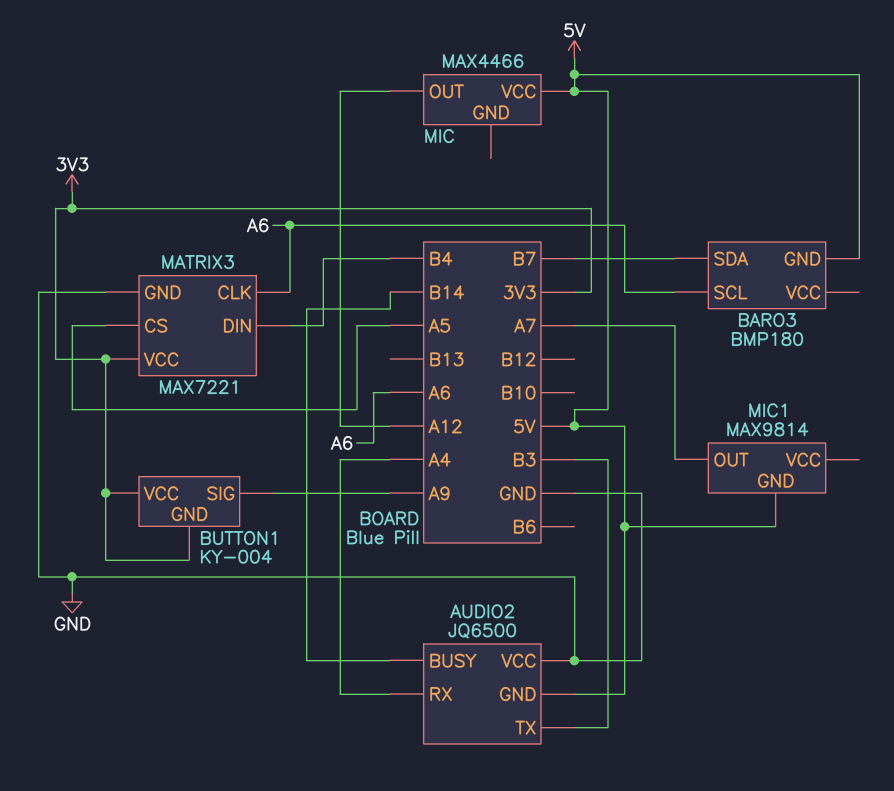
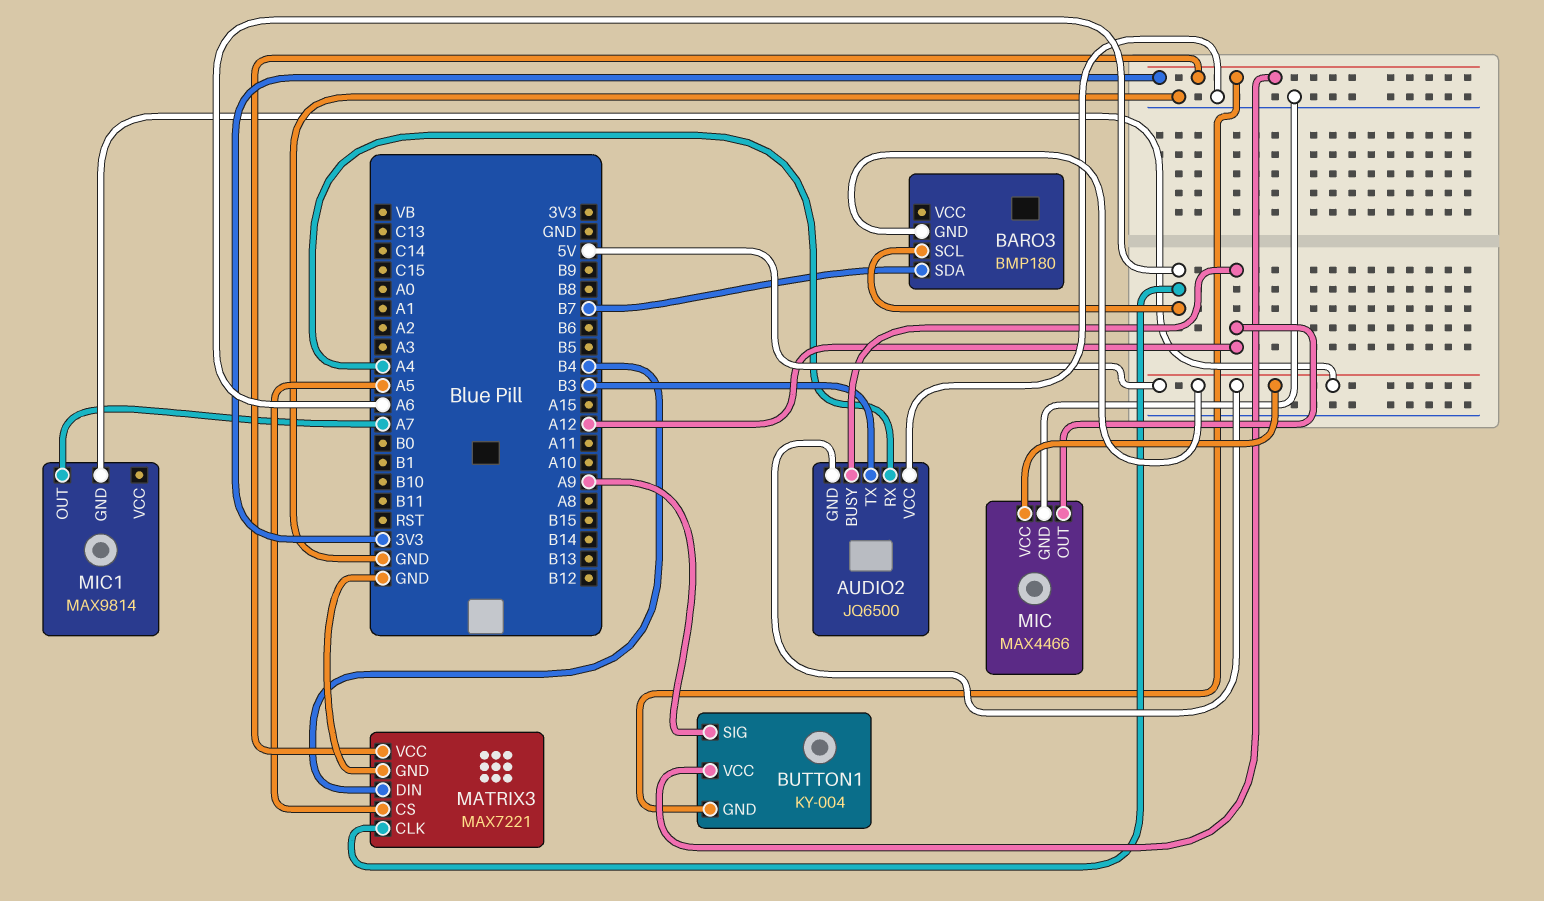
AUDIO2 pin BUSY: B14 -> A12
MIC pin GND: none -> GND

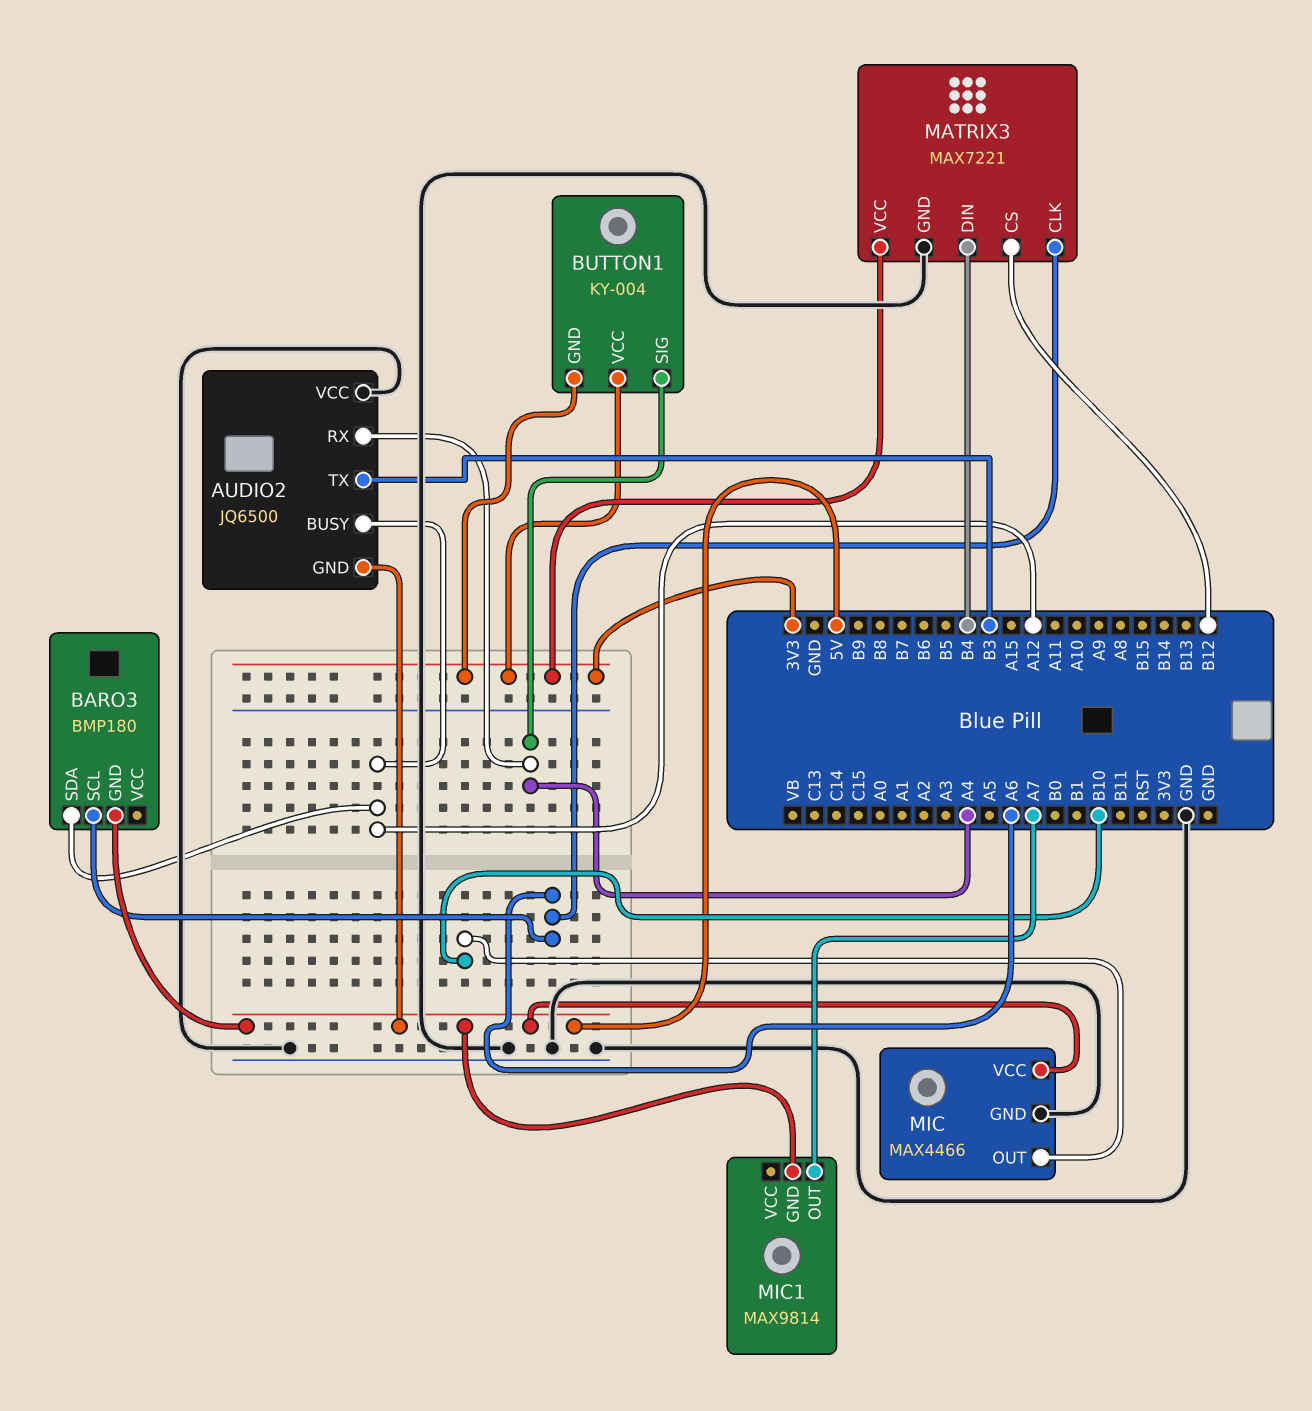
BARO3 pin SDA: B7 -> A12
BUTTON1 pin SIG: A9 -> A4
MATRIX3 pin CS: A5 -> B12
MIC pin OUT: A12 -> B10

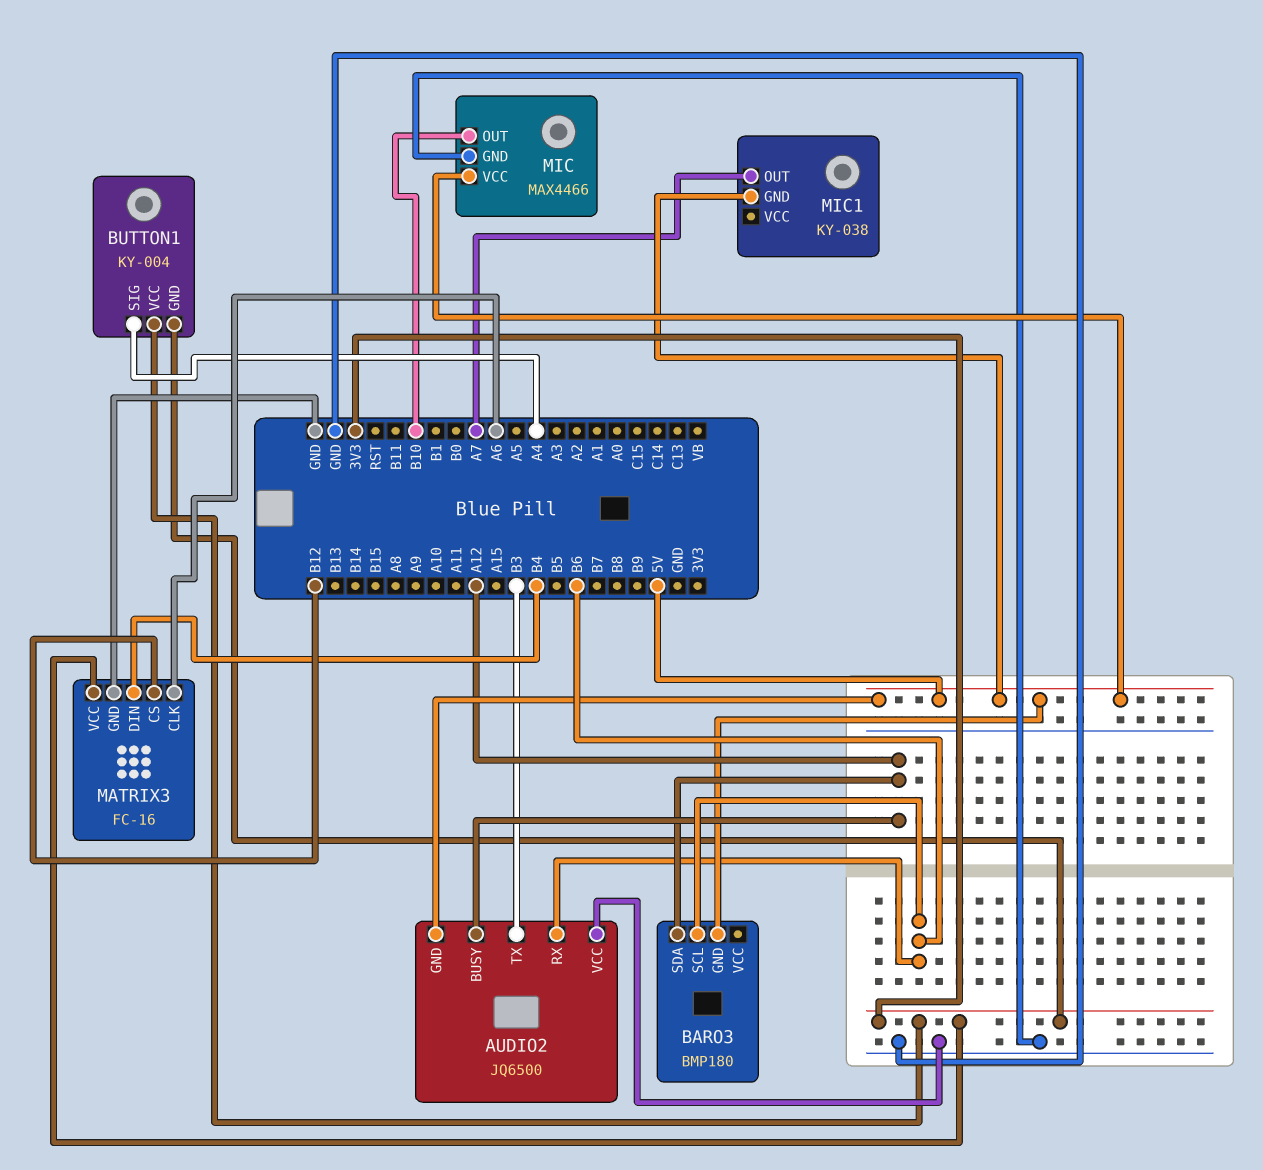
AUDIO2 pin RX: A4 -> B6
BARO3 pin SCL: A6 -> B6
MATRIX3: MAX7221 -> FC-16
MIC1: MAX9814 -> KY-038

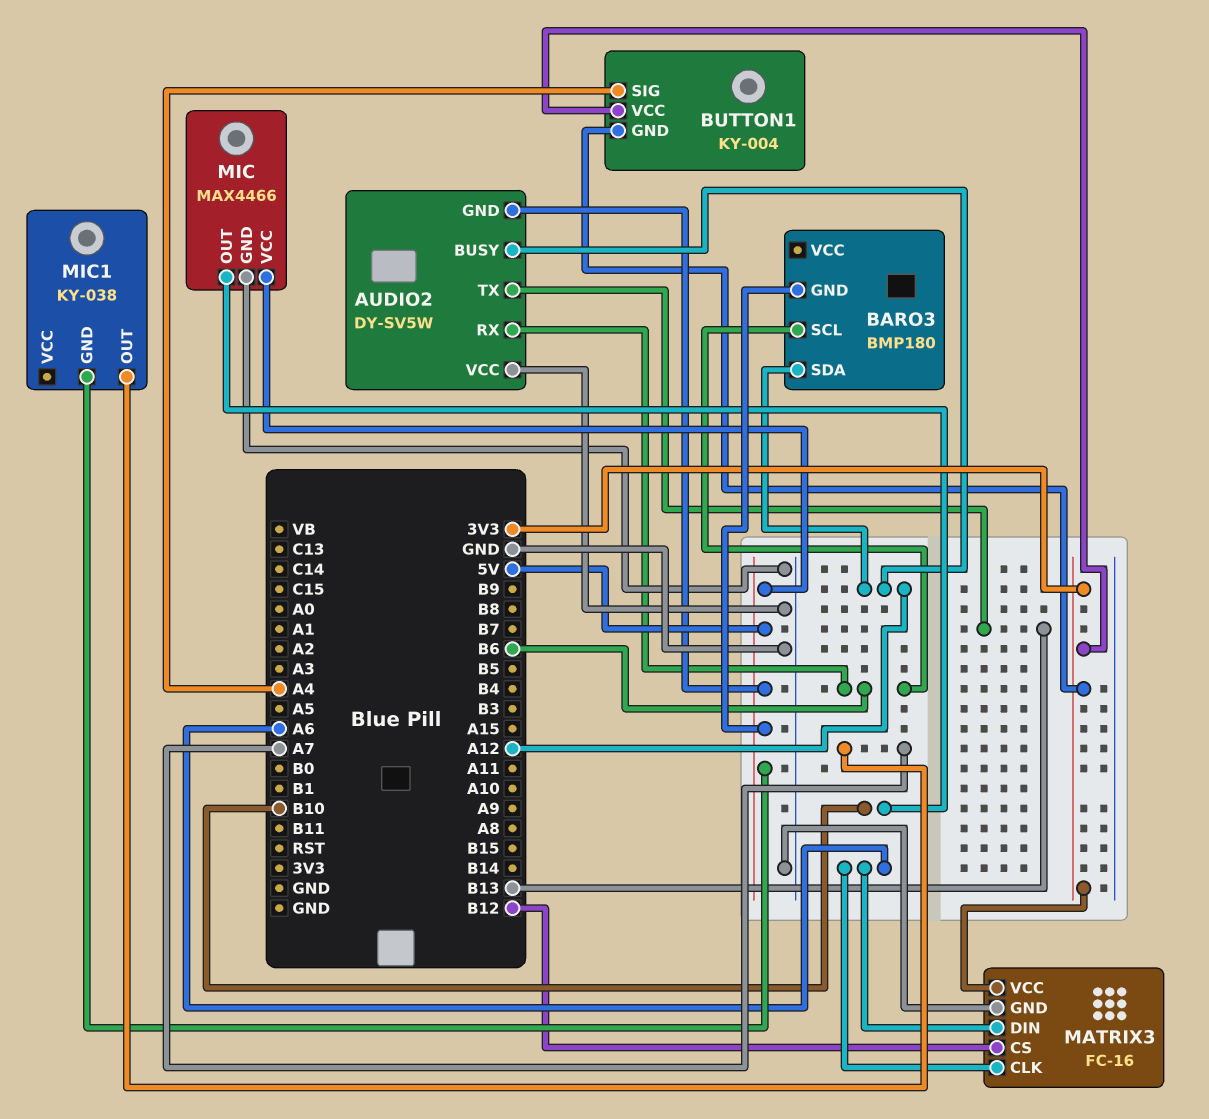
AUDIO2: JQ6500 -> DY-SV5W
AUDIO2 pin TX: B3 -> B13
MATRIX3 pin DIN: B4 -> A6

